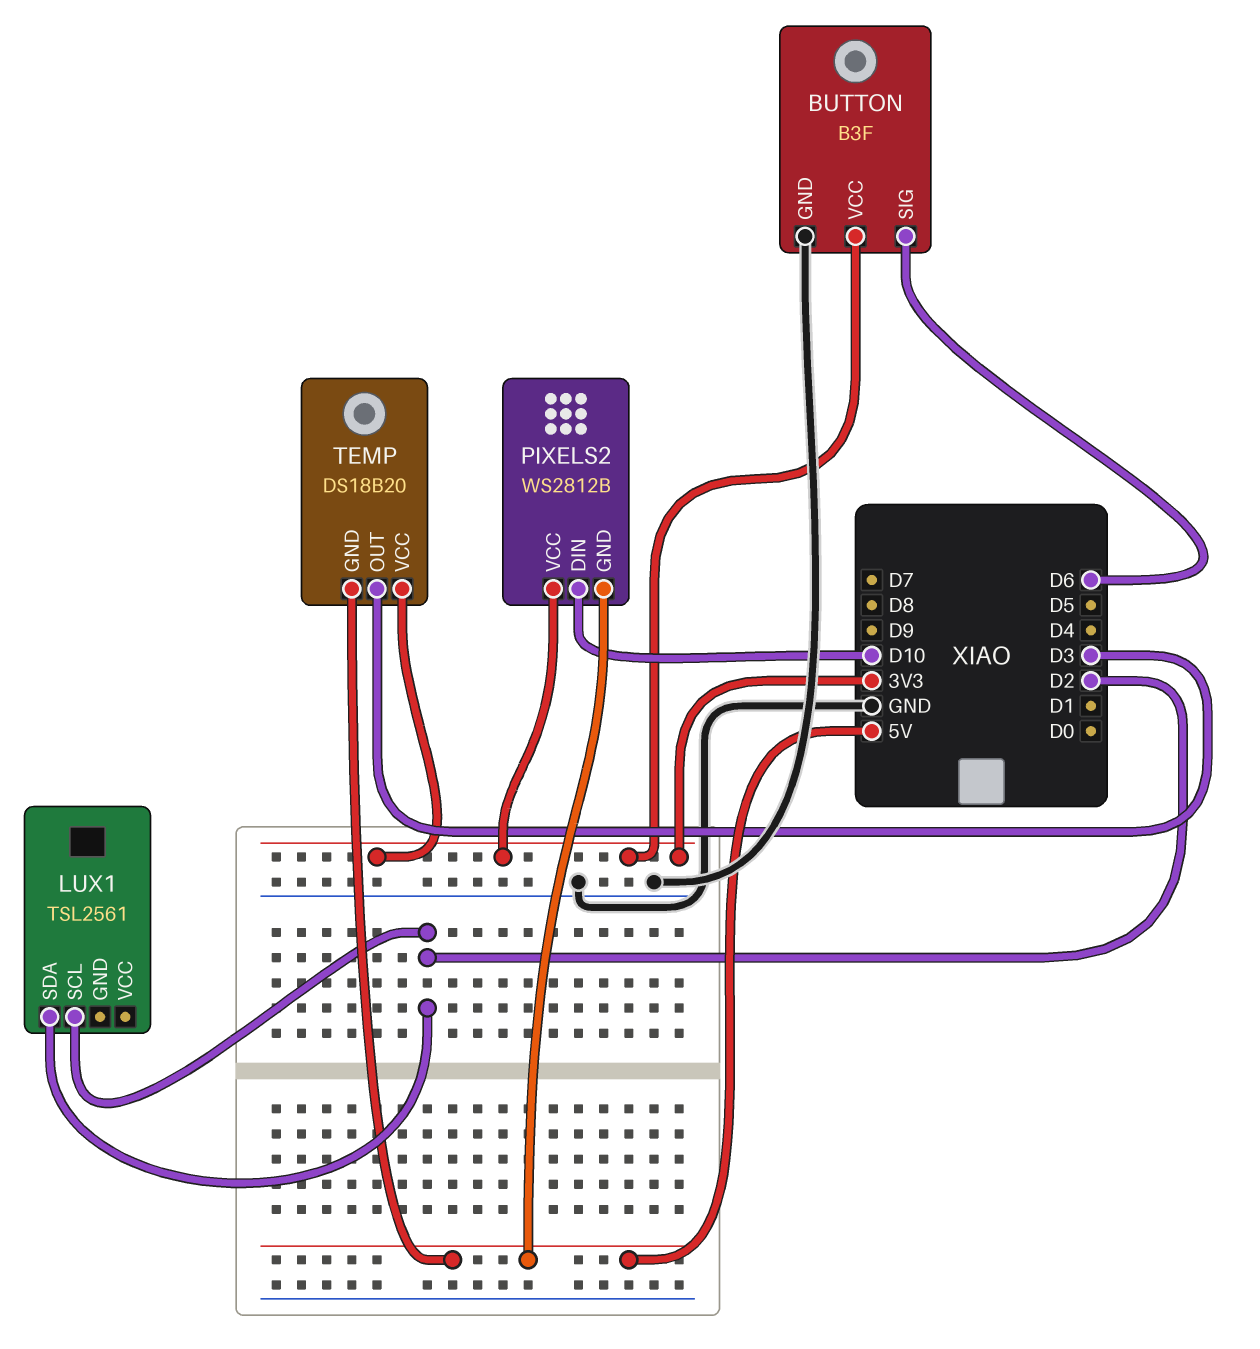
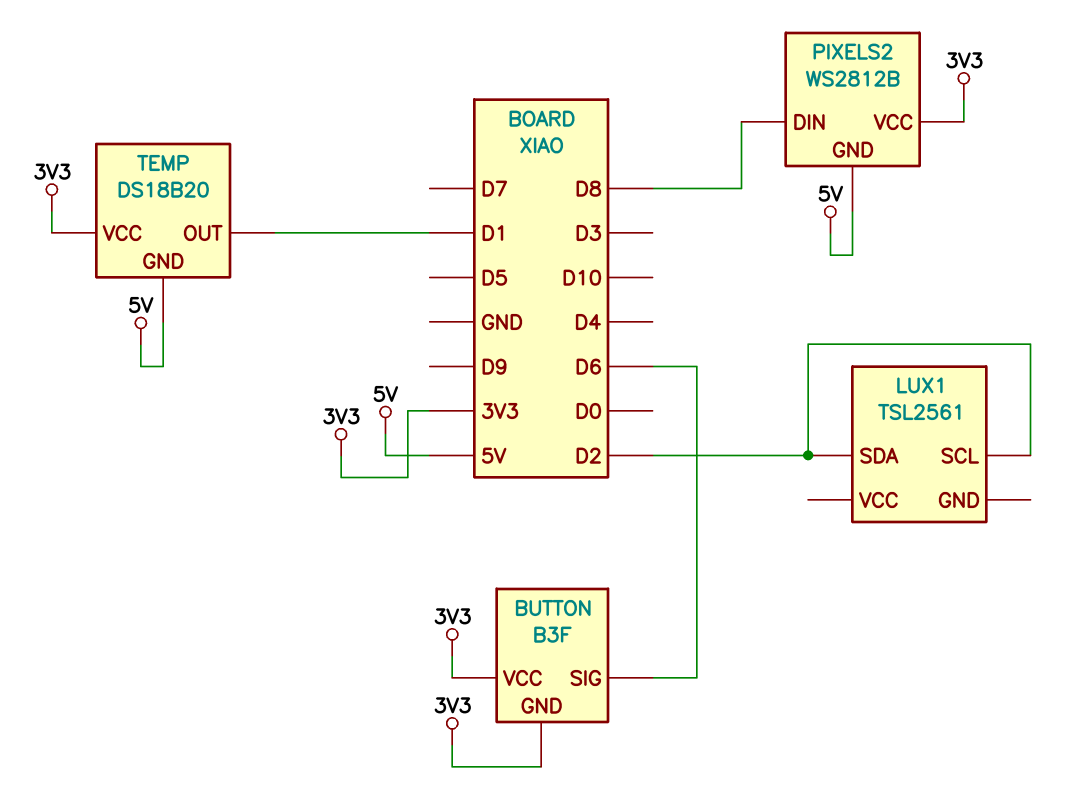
BUTTON pin GND: GND -> 3V3
PIXELS2 pin DIN: D10 -> D8
TEMP pin OUT: D3 -> D1

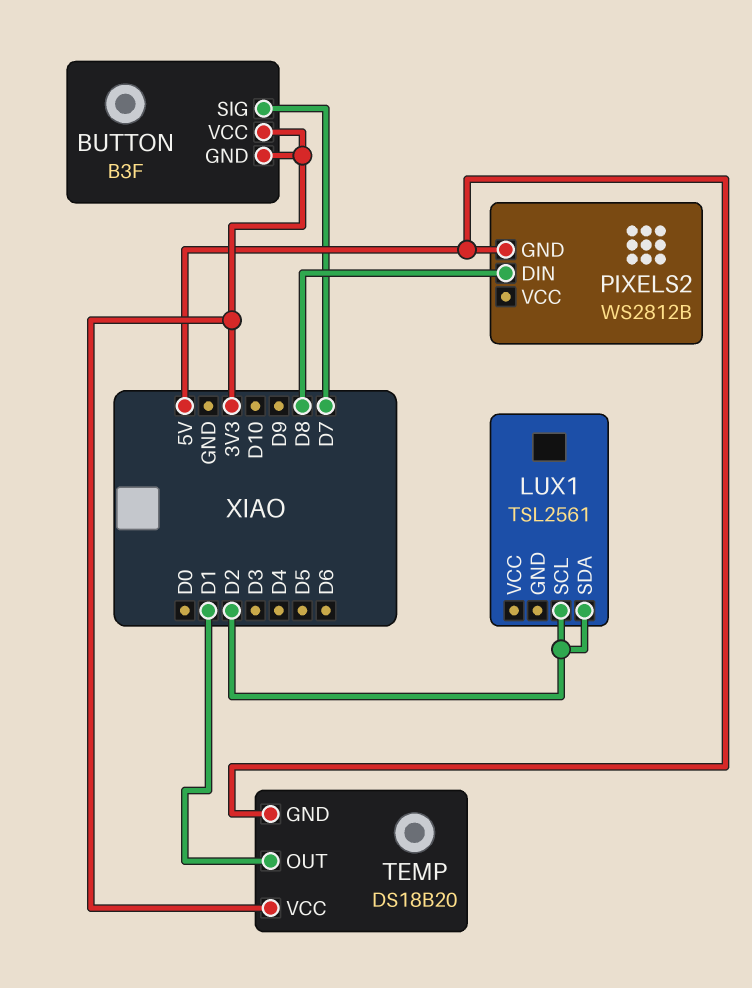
BUTTON pin SIG: D6 -> D7
PIXELS2 pin VCC: 3V3 -> none

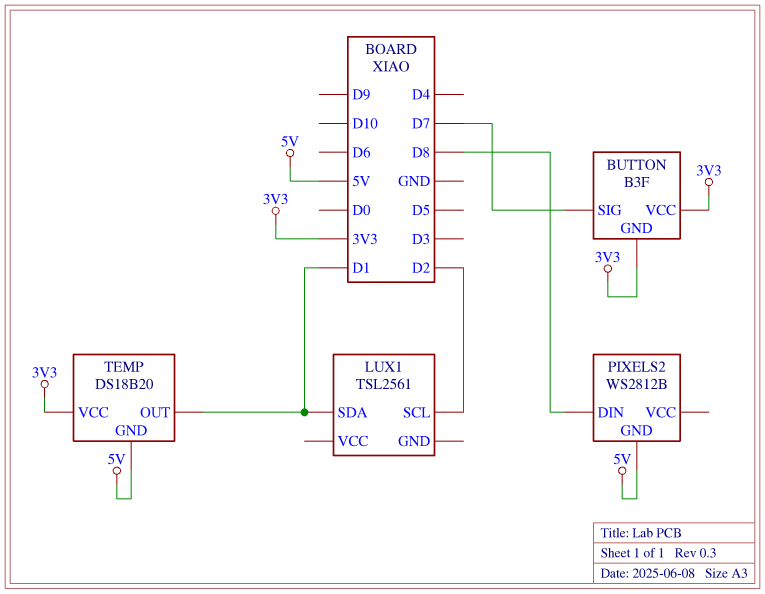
LUX1 pin SDA: D2 -> D1

